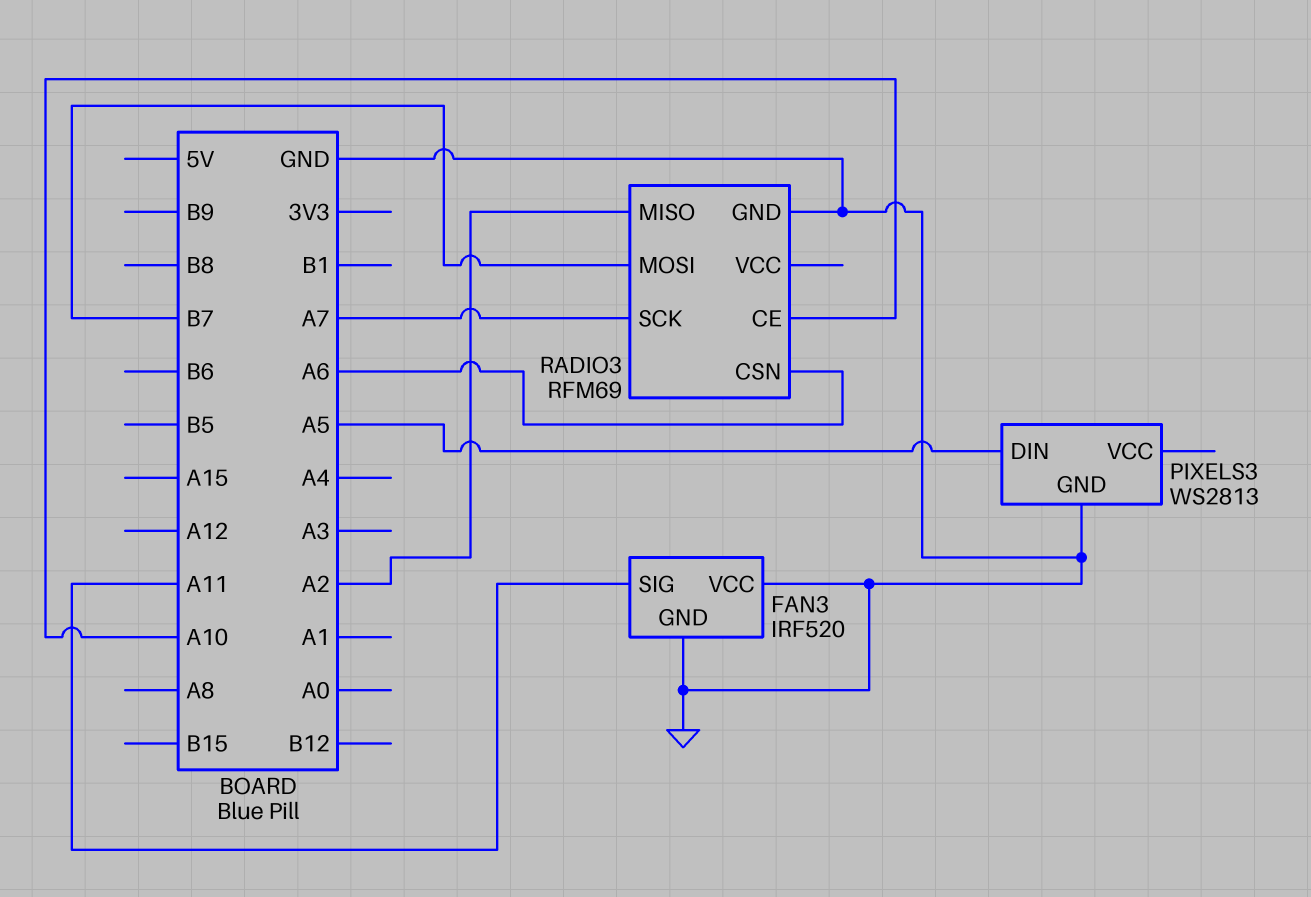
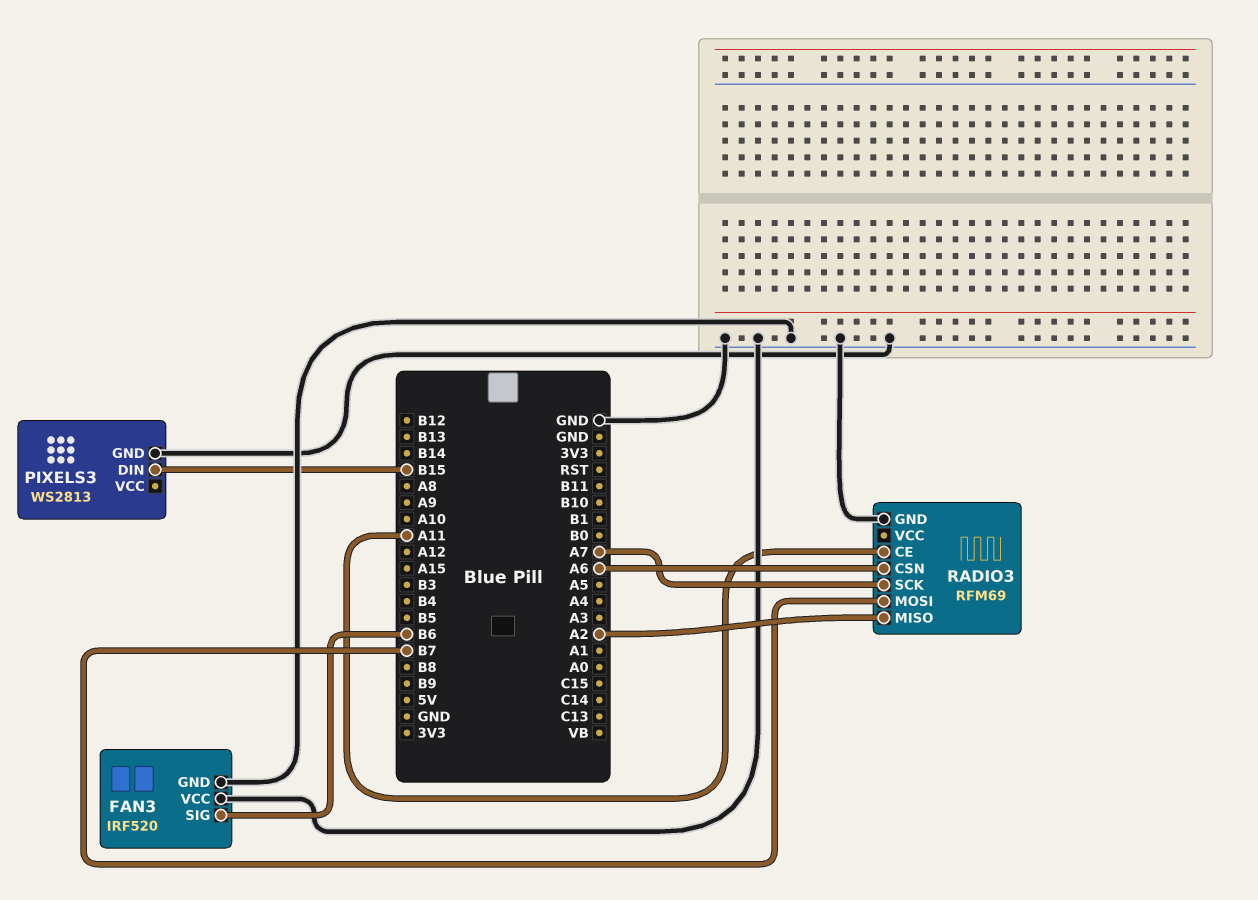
FAN3 pin SIG: A11 -> B6
PIXELS3 pin DIN: A5 -> B15
RADIO3 pin CE: A10 -> A11

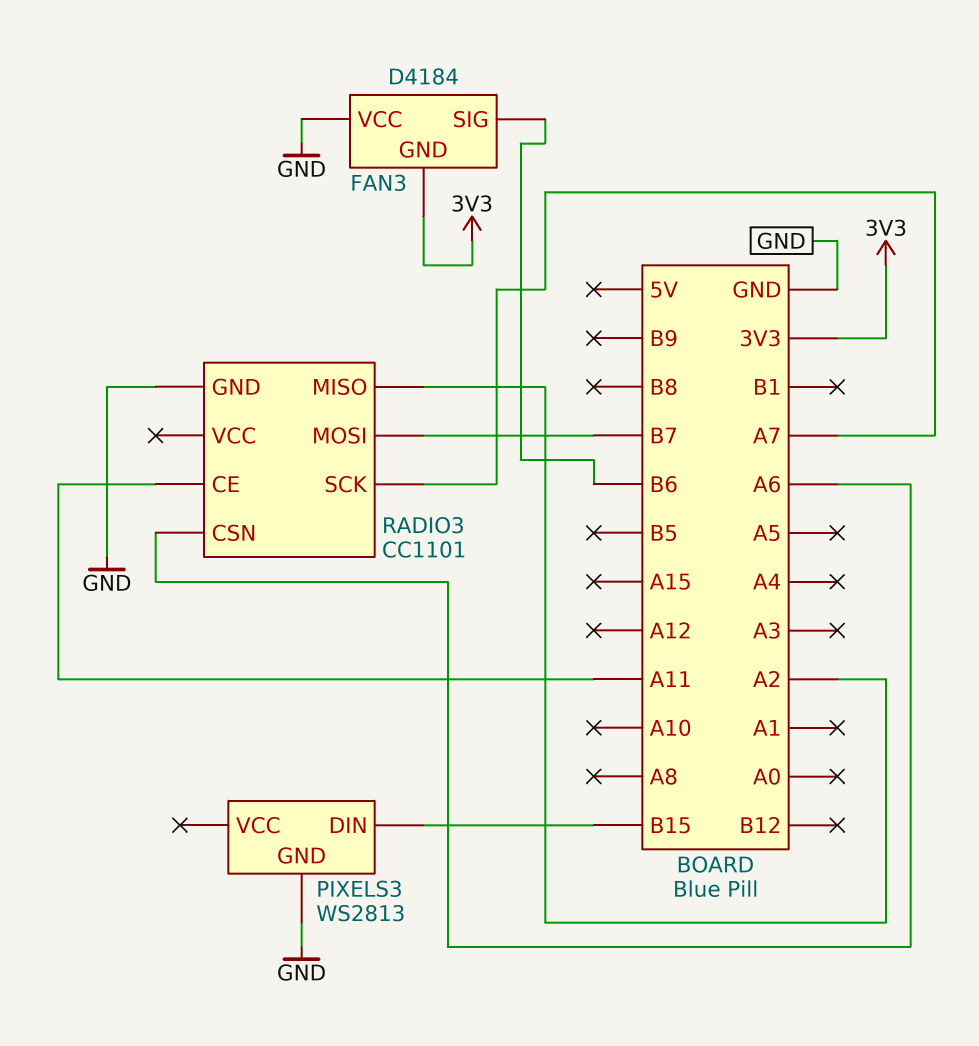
FAN3: IRF520 -> D4184
FAN3 pin GND: GND -> 3V3
RADIO3: RFM69 -> CC1101

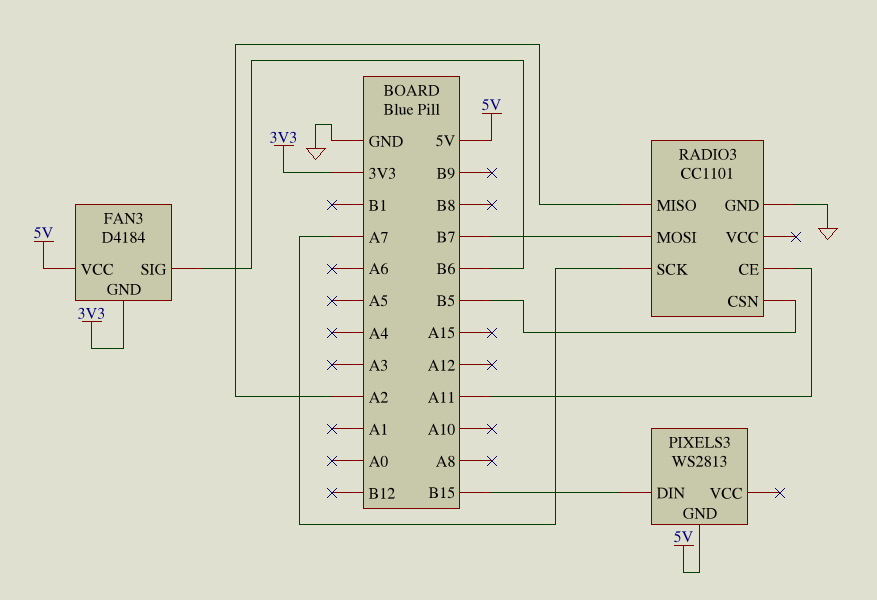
FAN3 pin VCC: GND -> 5V
PIXELS3 pin GND: GND -> 5V
RADIO3 pin CSN: A6 -> B5

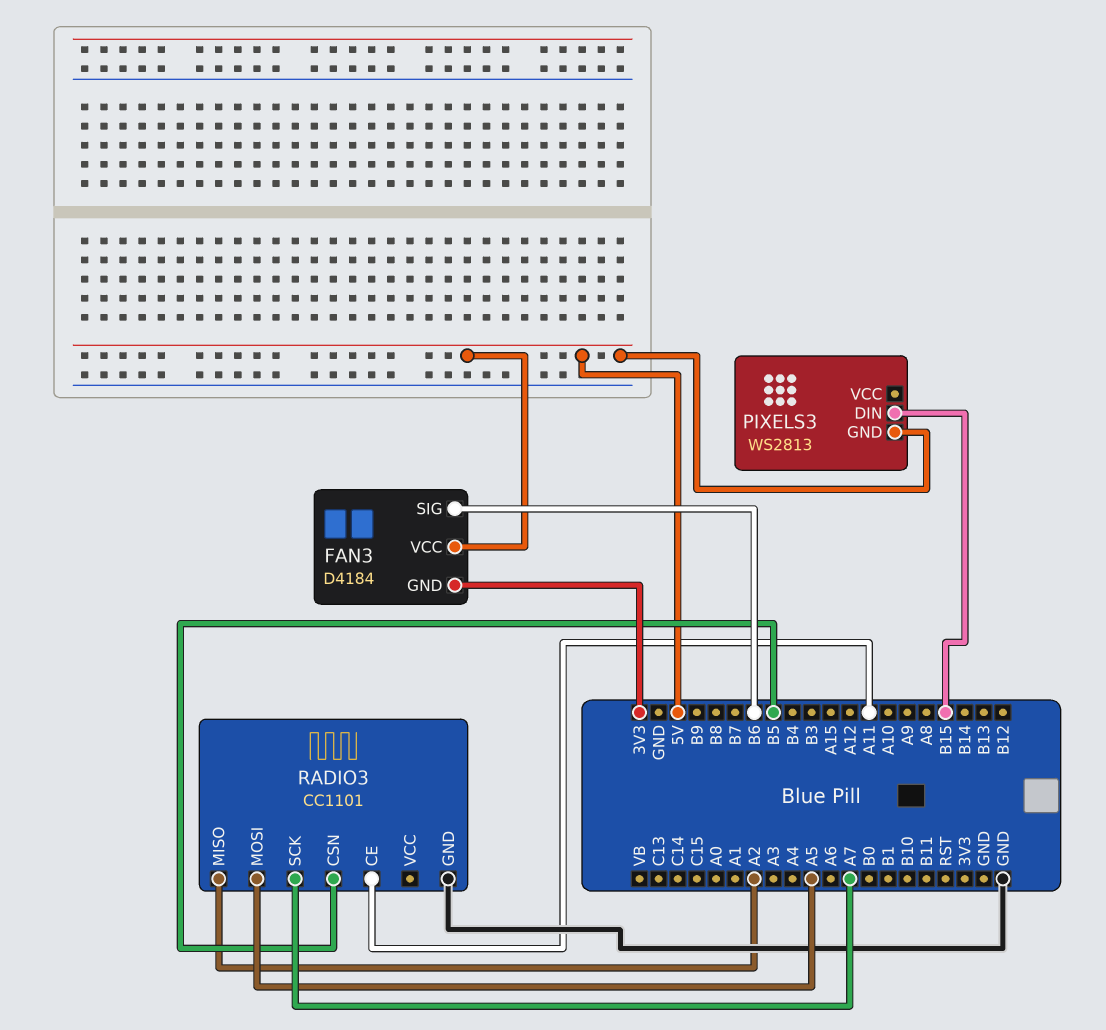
RADIO3 pin MOSI: B7 -> A5

